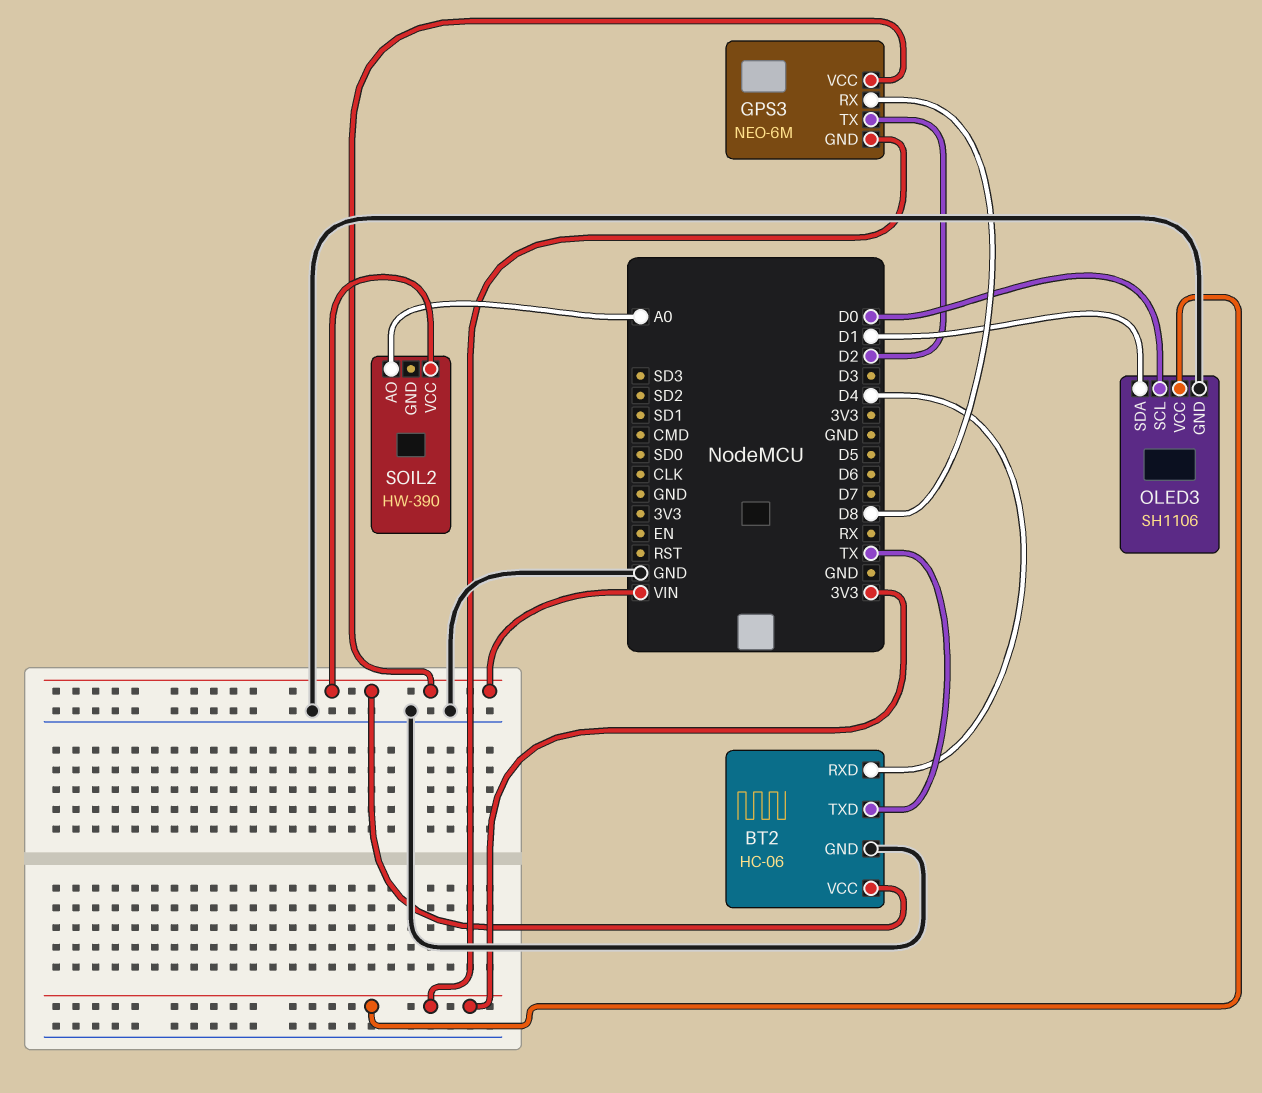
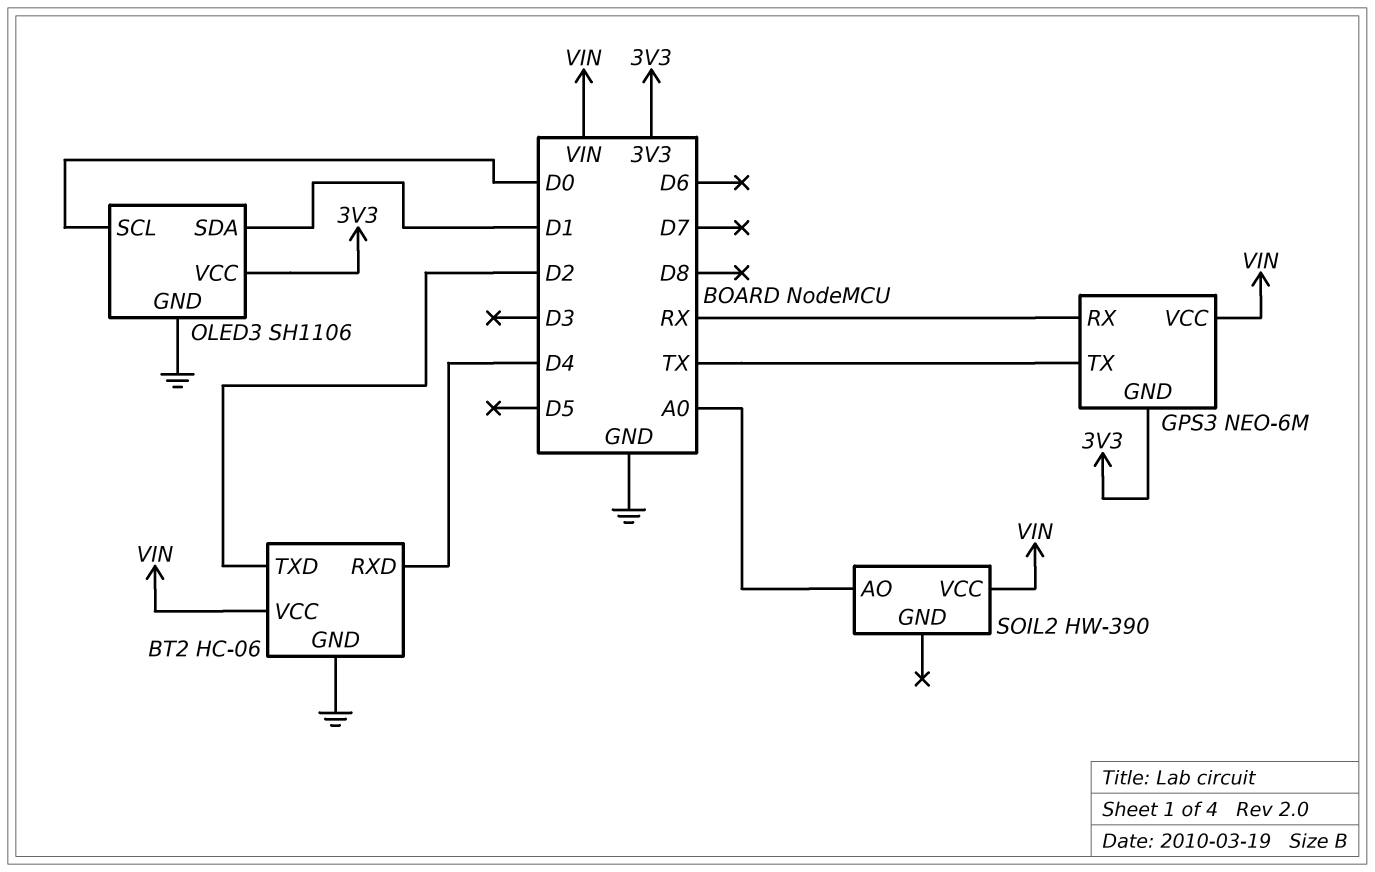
BT2 pin TXD: TX -> D2
GPS3 pin RX: D8 -> RX
GPS3 pin TX: D2 -> TX

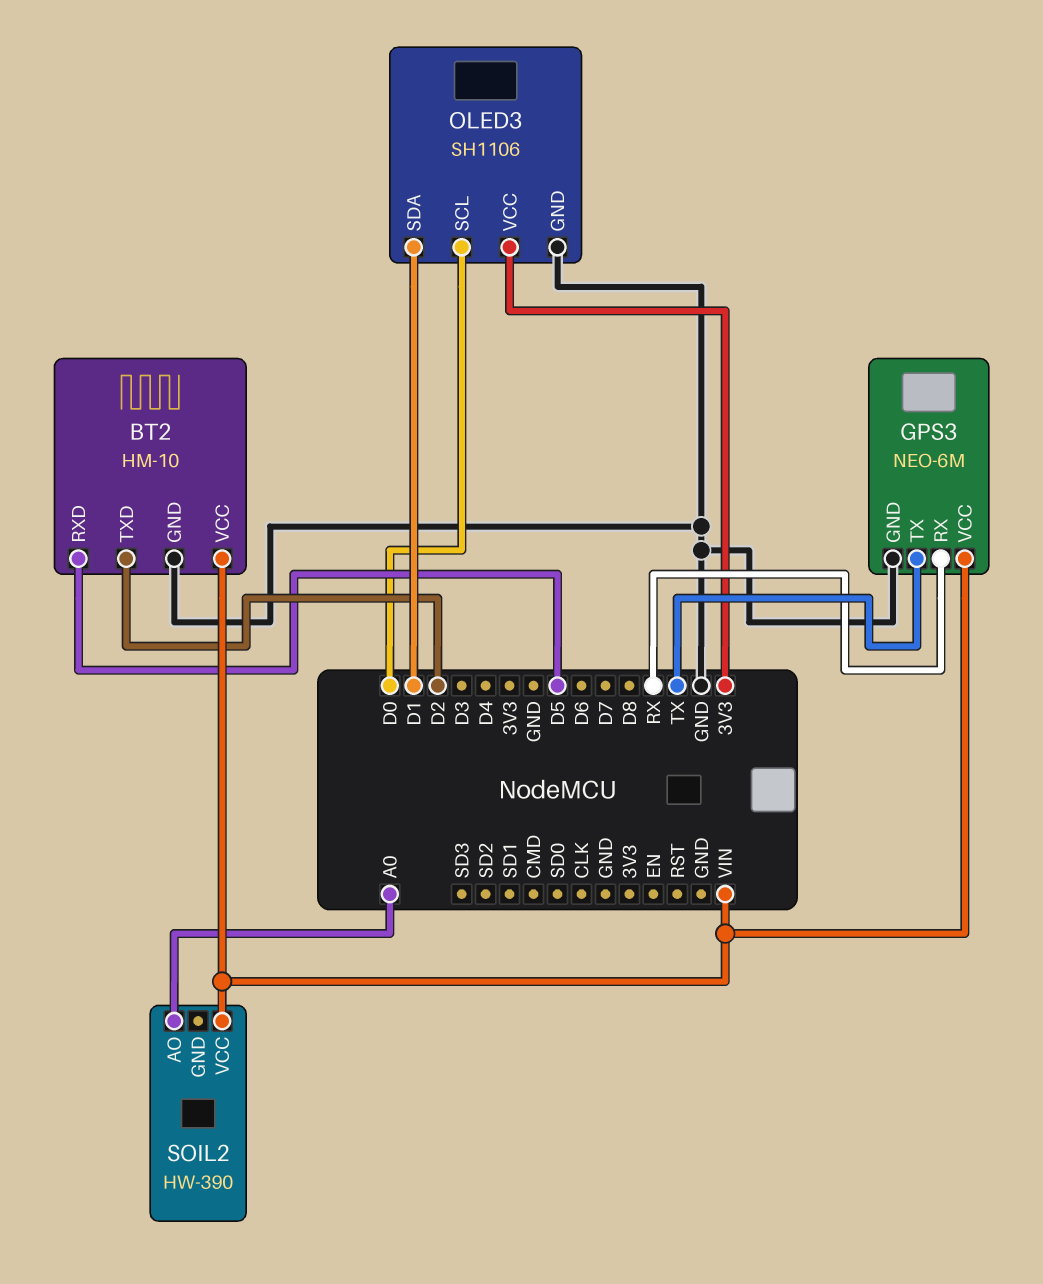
BT2: HC-06 -> HM-10
BT2 pin RXD: D4 -> D5
GPS3 pin GND: 3V3 -> GND

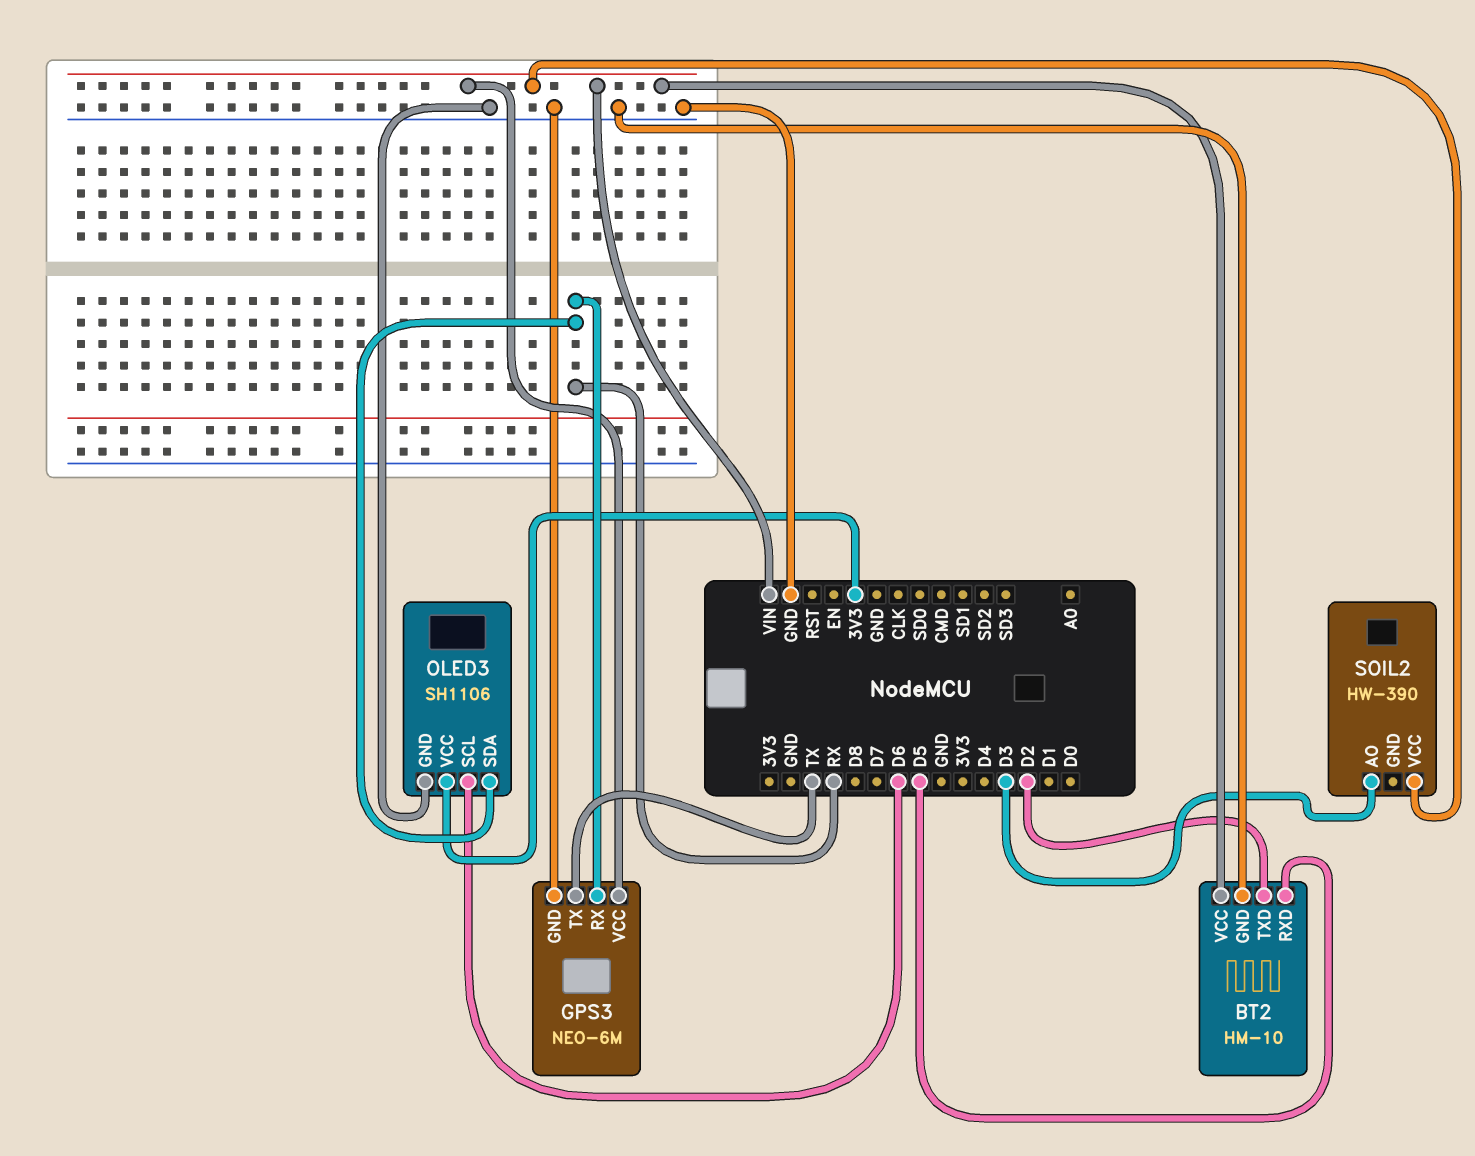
OLED3 pin SCL: D0 -> D6
OLED3 pin SDA: D1 -> RX
SOIL2 pin AO: A0 -> D3

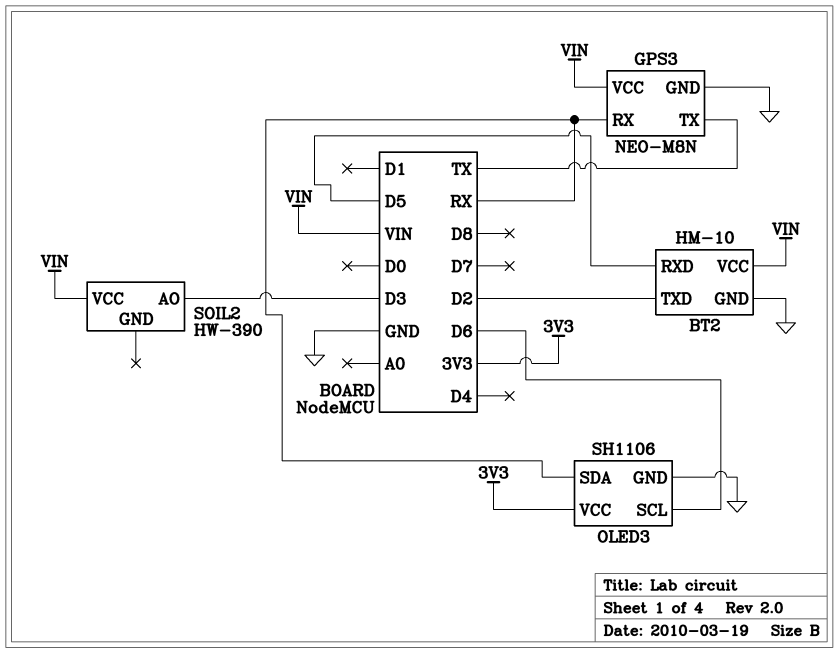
GPS3: NEO-6M -> NEO-M8N

